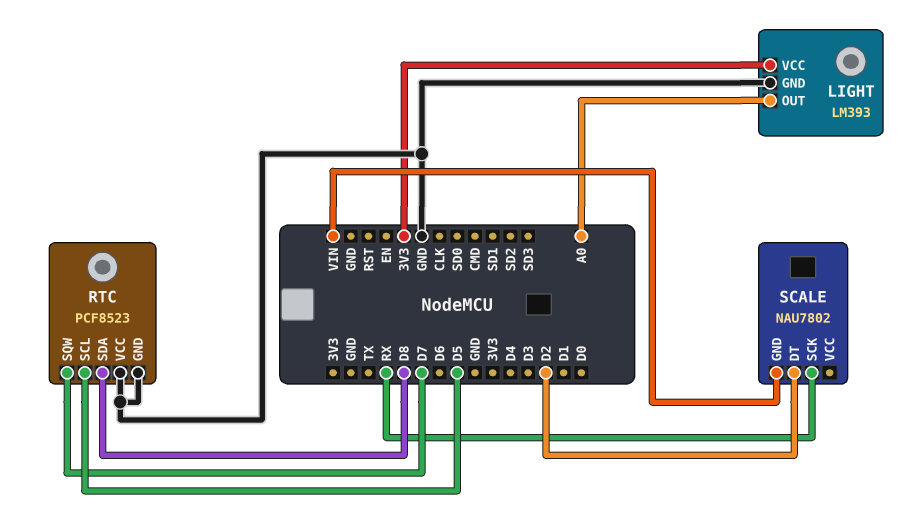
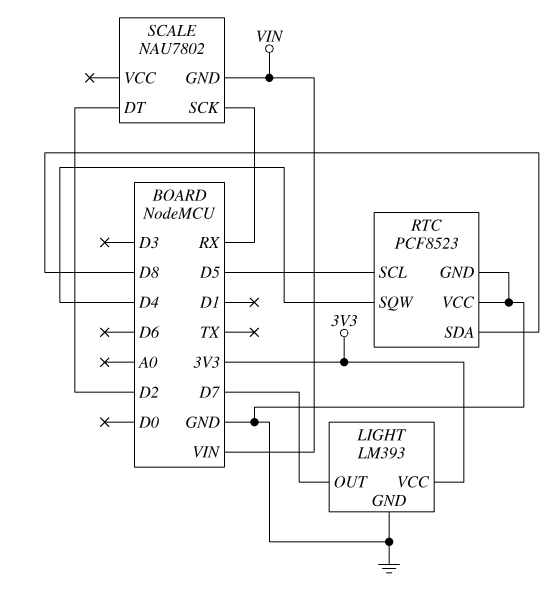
LIGHT pin OUT: A0 -> D7
RTC pin SQW: D7 -> D4

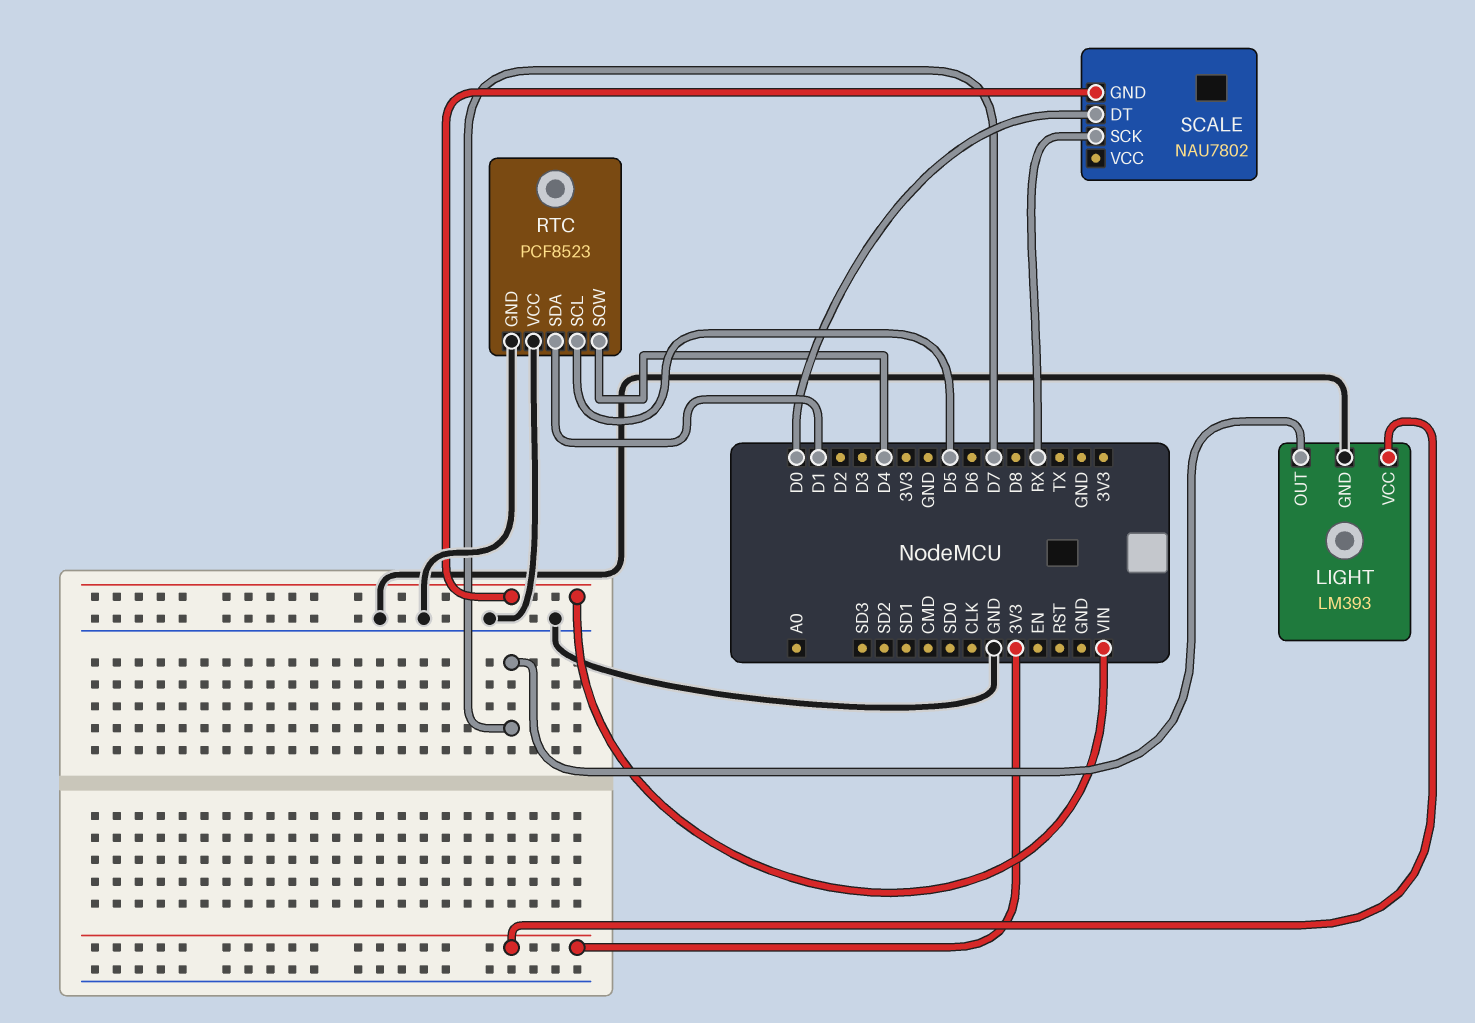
RTC pin SDA: D8 -> D1
SCALE pin DT: D2 -> D0

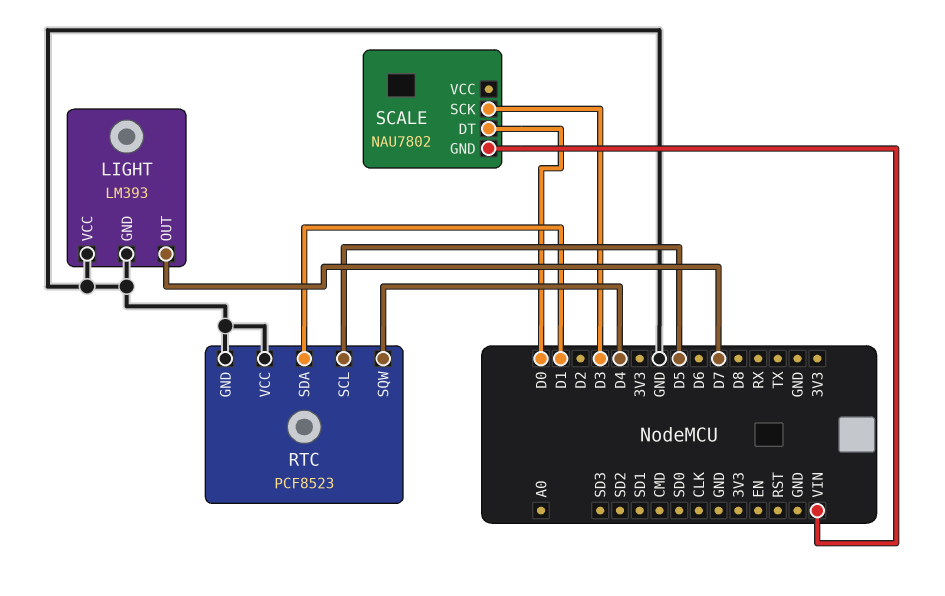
LIGHT pin VCC: 3V3 -> GND
SCALE pin SCK: RX -> D3

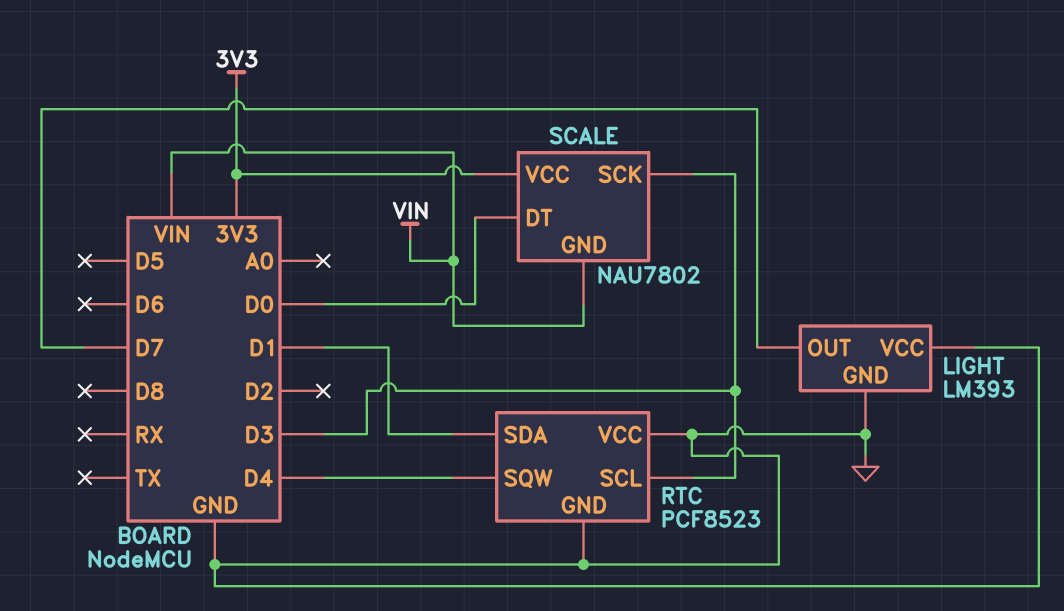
RTC pin SCL: D5 -> D3
SCALE pin VCC: none -> 3V3

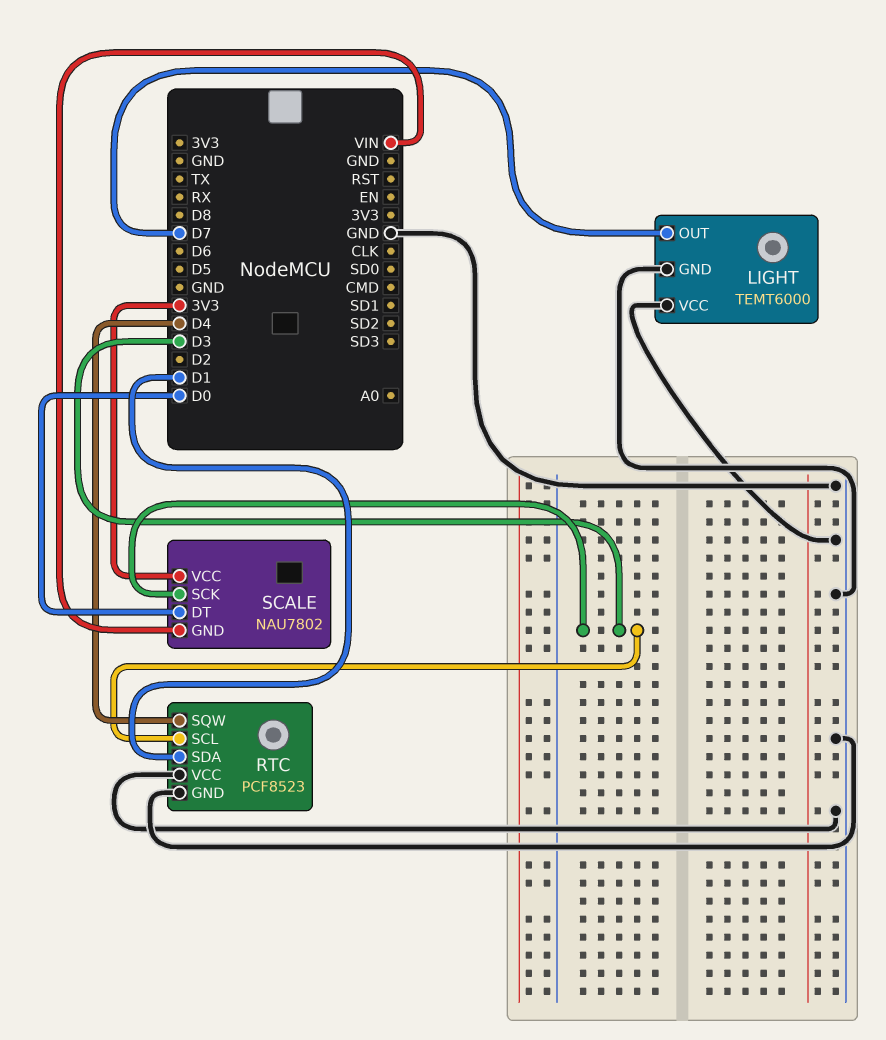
LIGHT: LM393 -> TEMT6000

